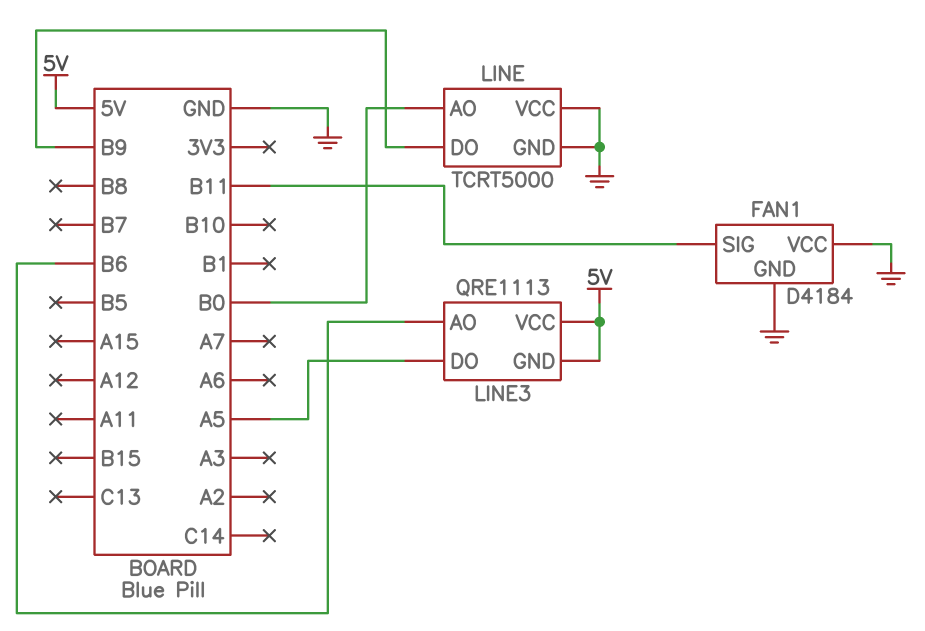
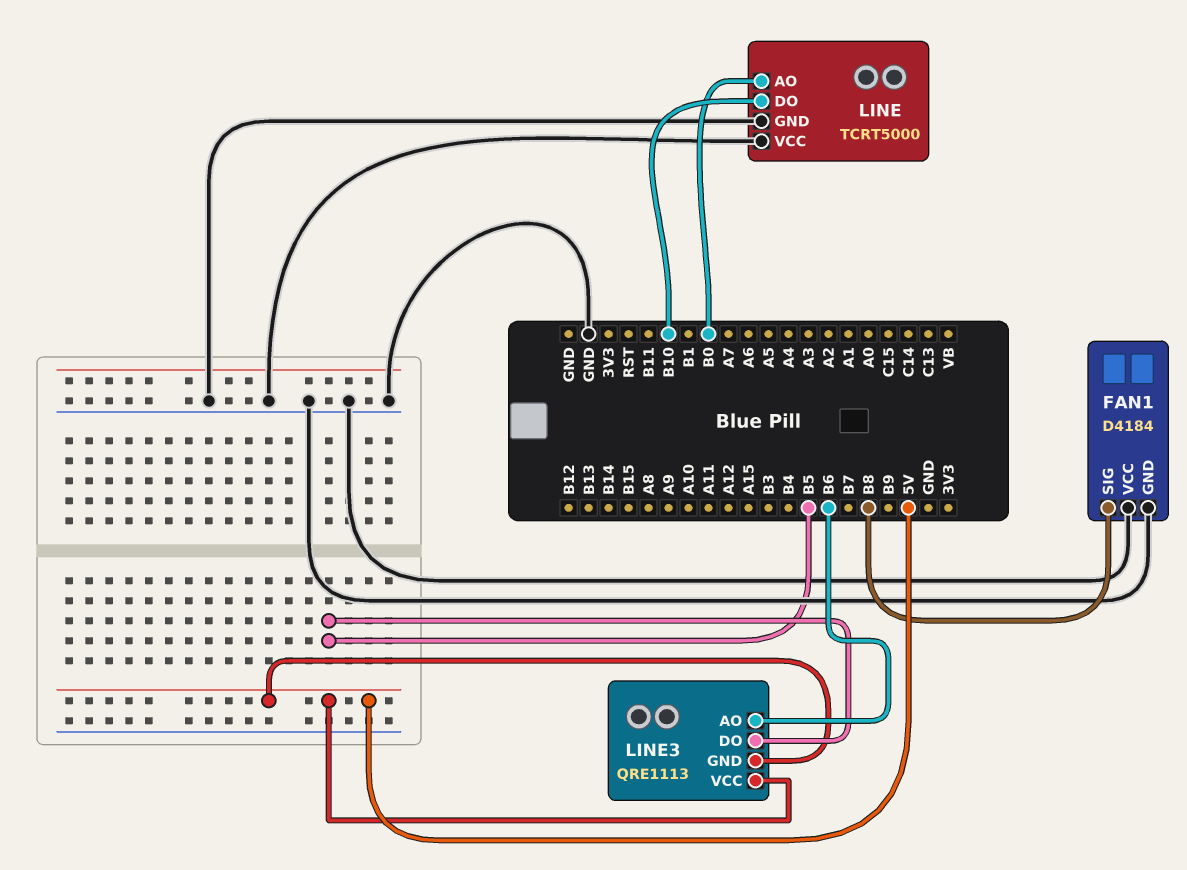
FAN1 pin SIG: B11 -> B8
LINE pin DO: B9 -> B10
LINE3 pin DO: A5 -> B5

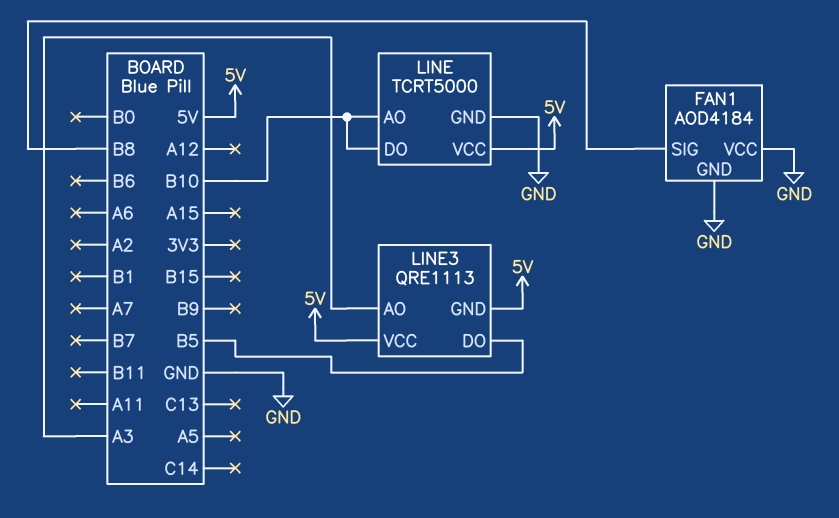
FAN1: D4184 -> AOD4184
LINE pin AO: B0 -> B10
LINE pin VCC: GND -> 5V
LINE3 pin AO: B6 -> A3

